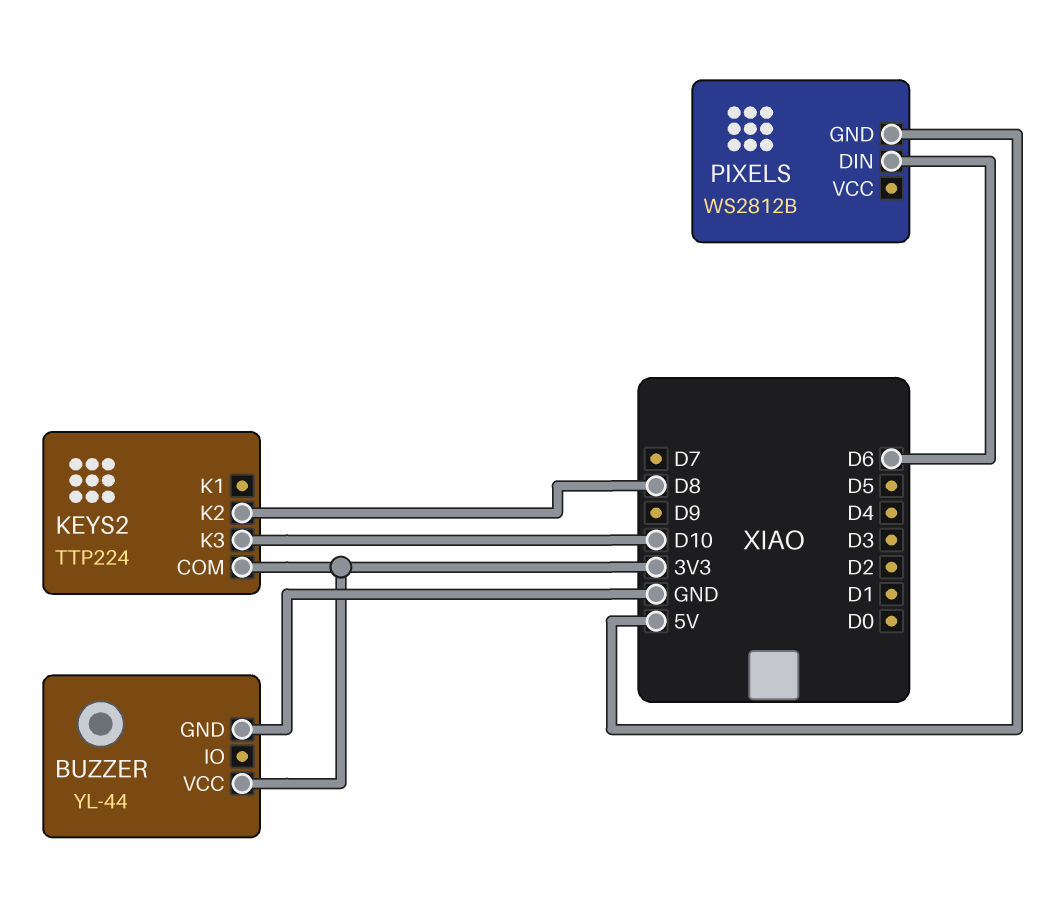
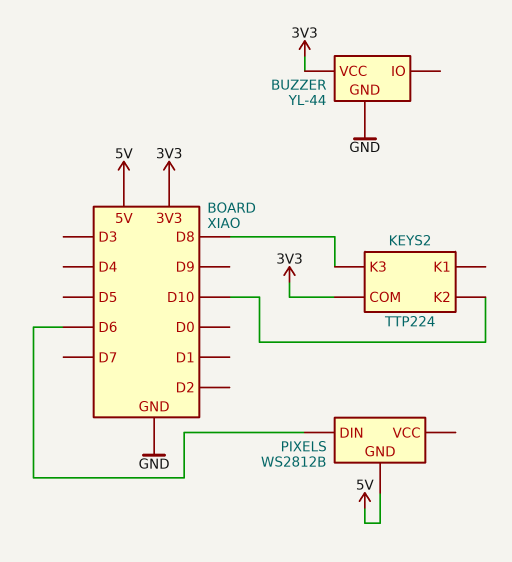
KEYS2 pin K2: D8 -> D10
KEYS2 pin K3: D10 -> D8

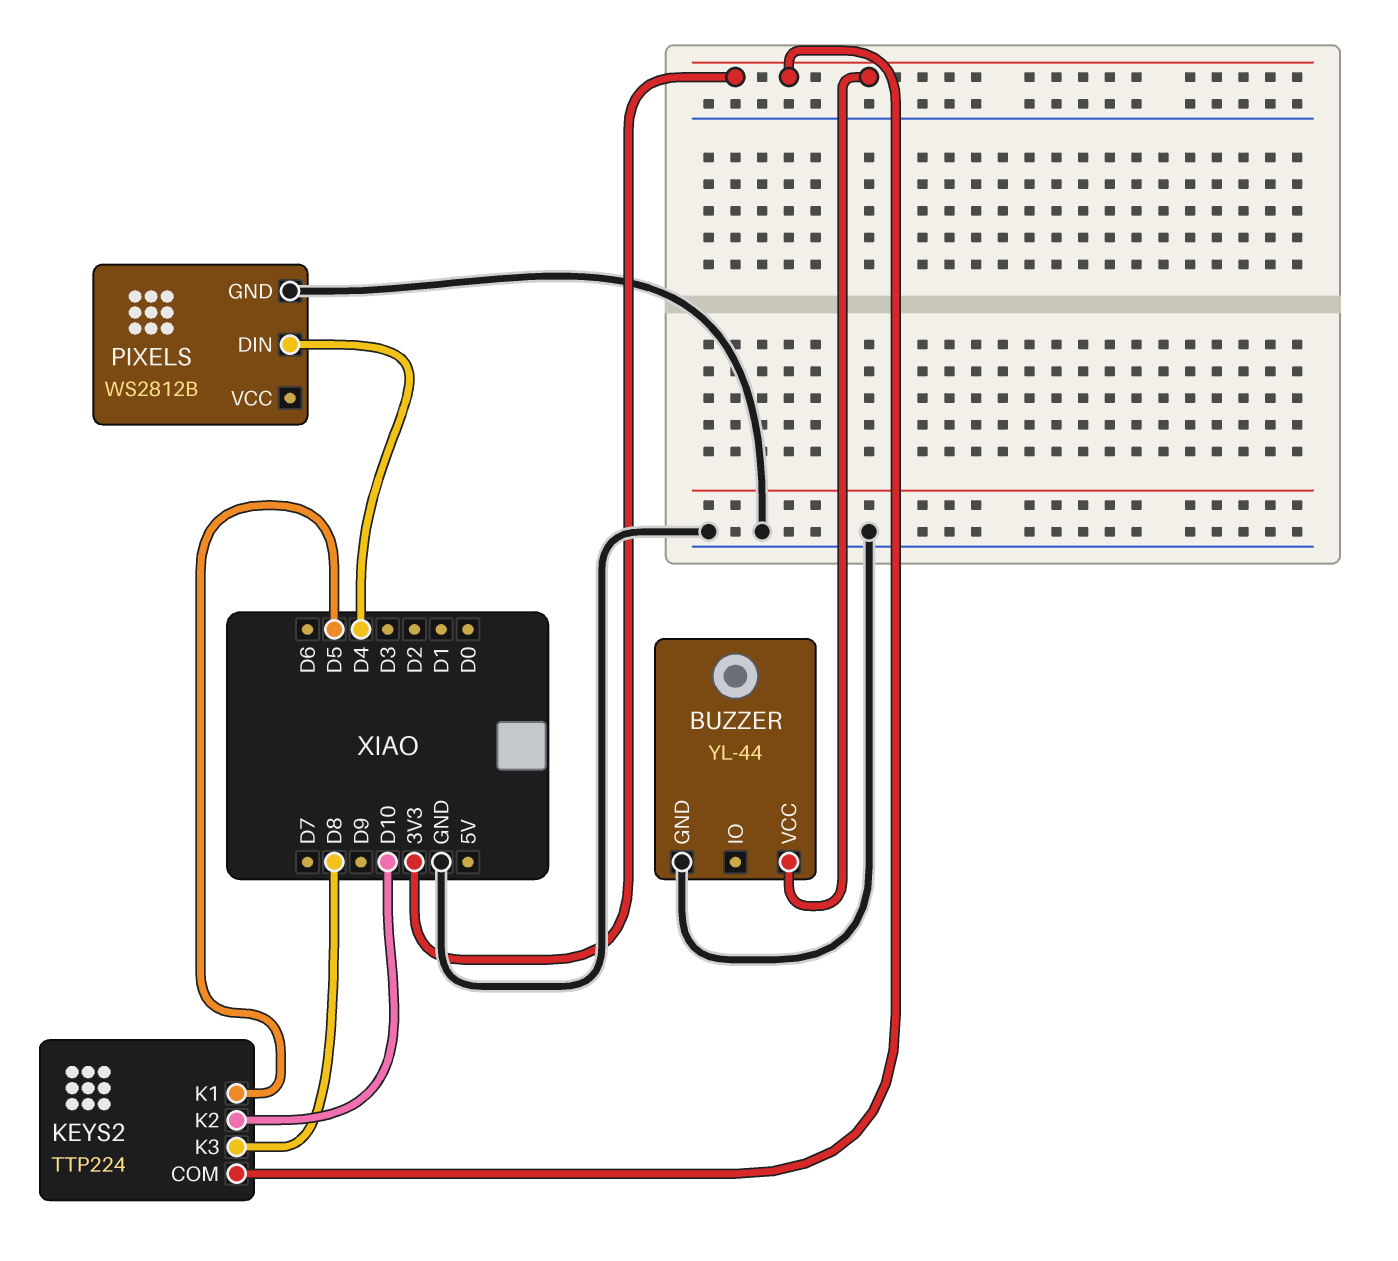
KEYS2 pin K1: none -> D5
PIXELS pin DIN: D6 -> D4
PIXELS pin GND: 5V -> GND

